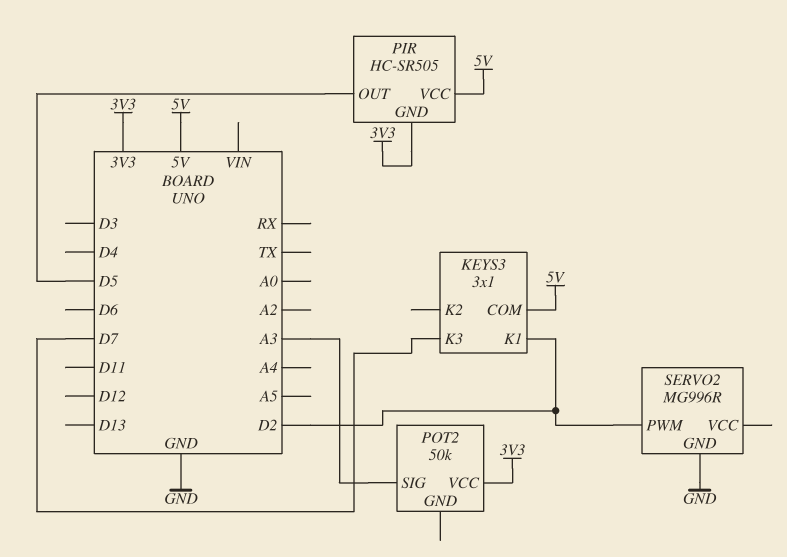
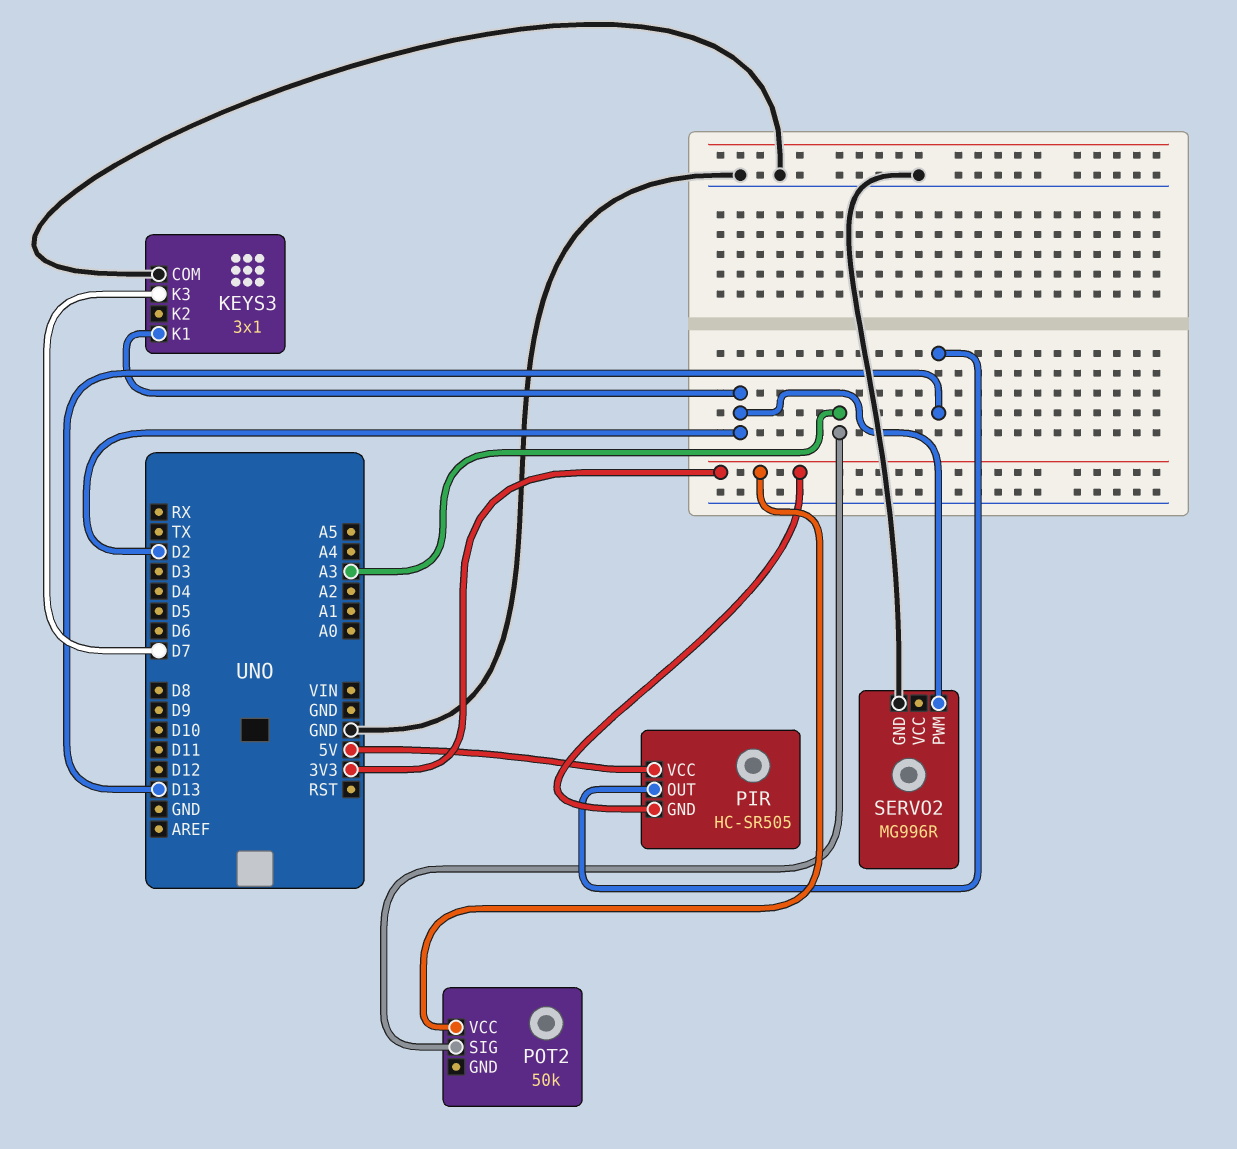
KEYS3 pin COM: 5V -> GND
PIR pin OUT: D5 -> D13

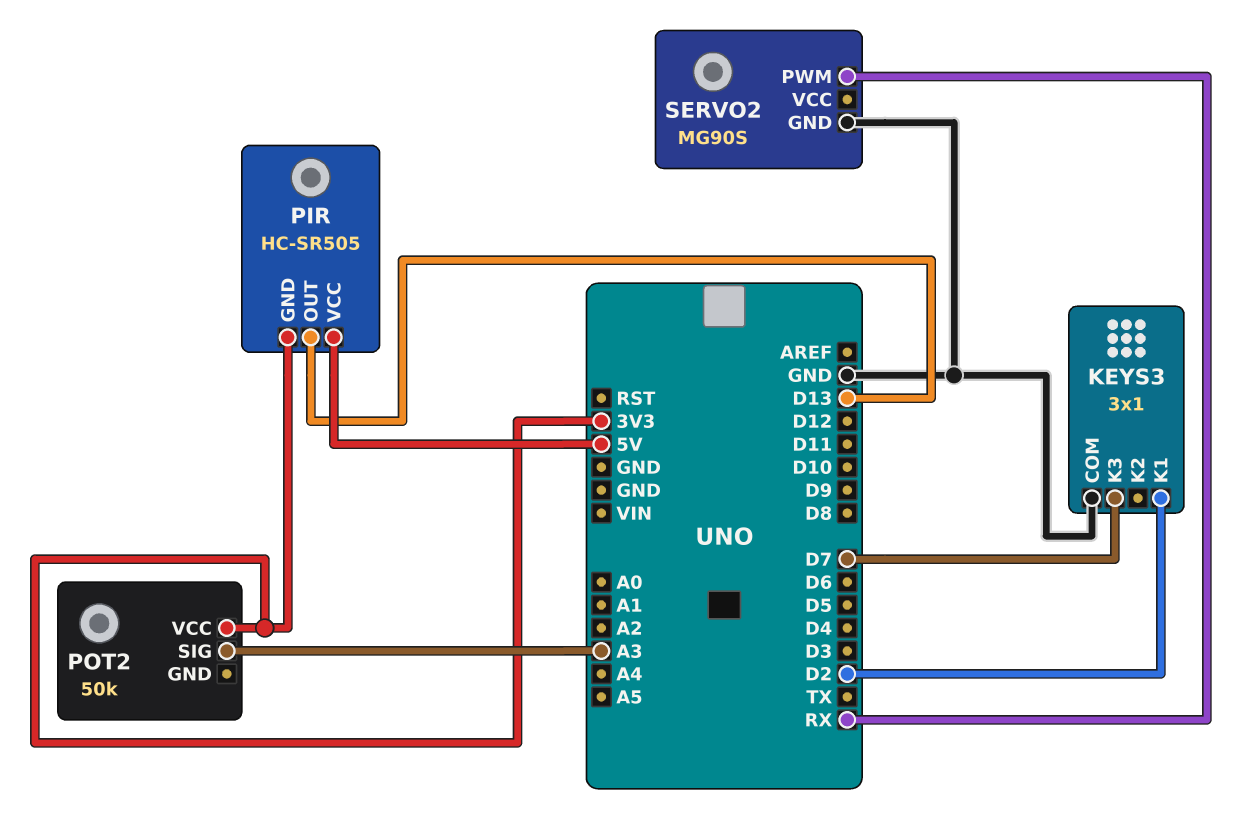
SERVO2: MG996R -> MG90S
SERVO2 pin PWM: D2 -> RX

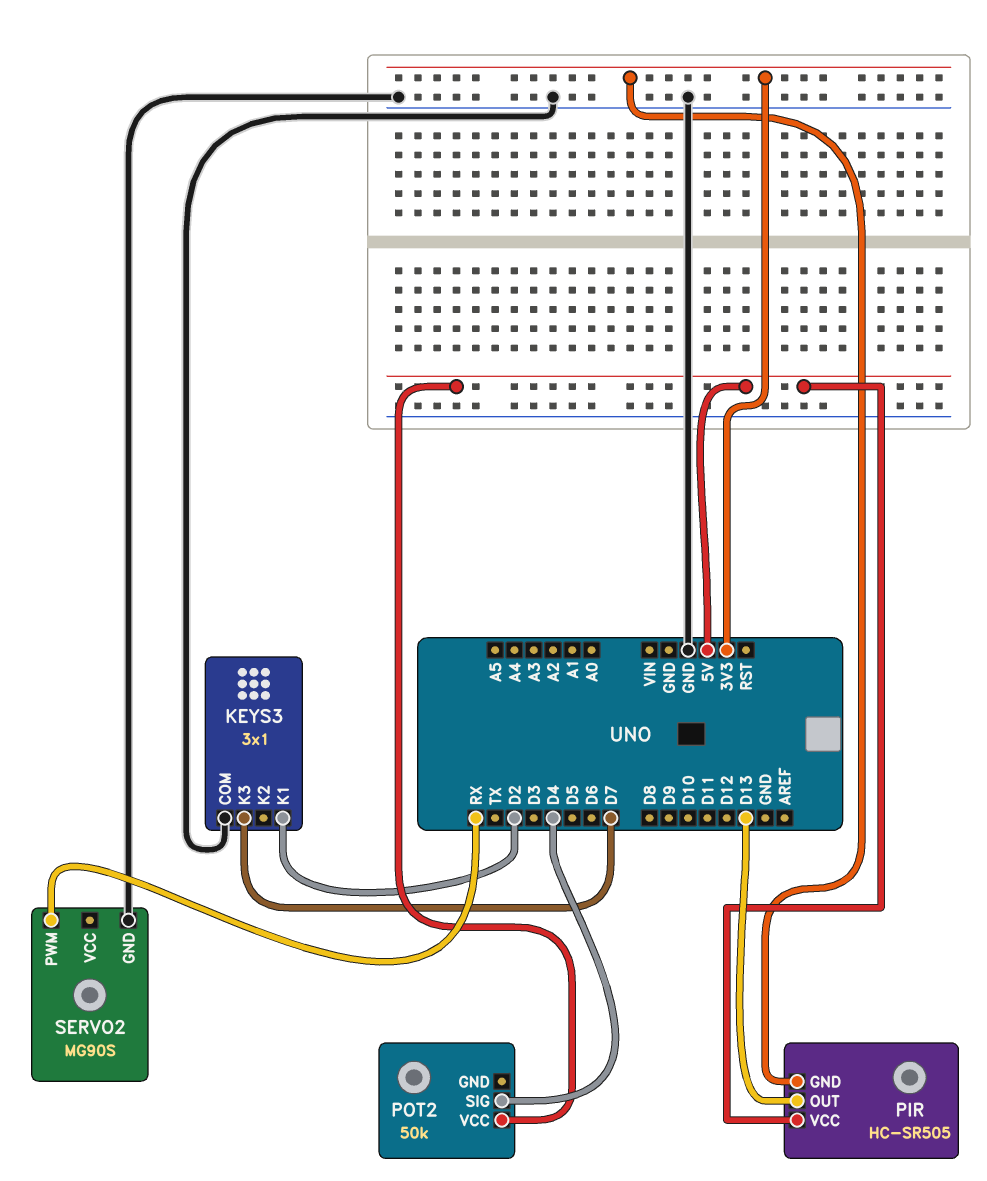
POT2 pin SIG: A3 -> D4
POT2 pin VCC: 3V3 -> 5V

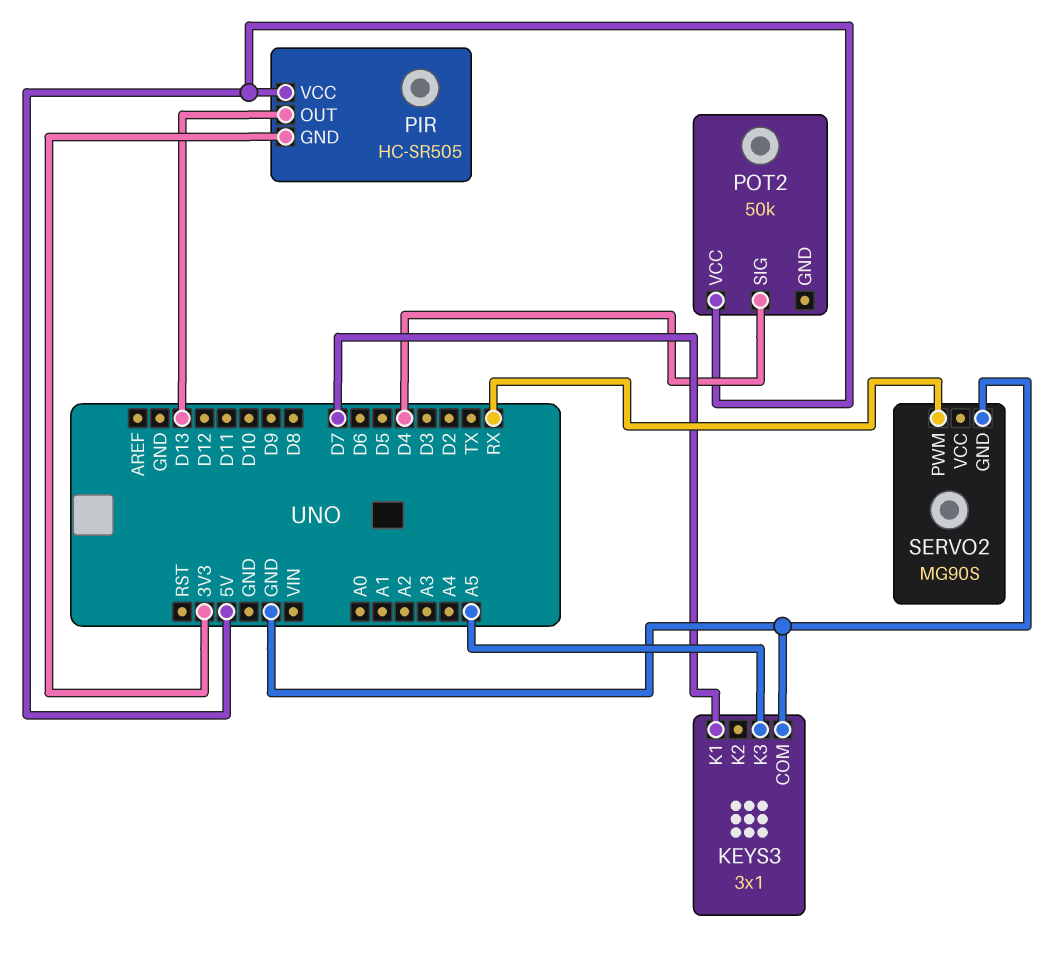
KEYS3 pin K1: D2 -> D7
KEYS3 pin K3: D7 -> A5

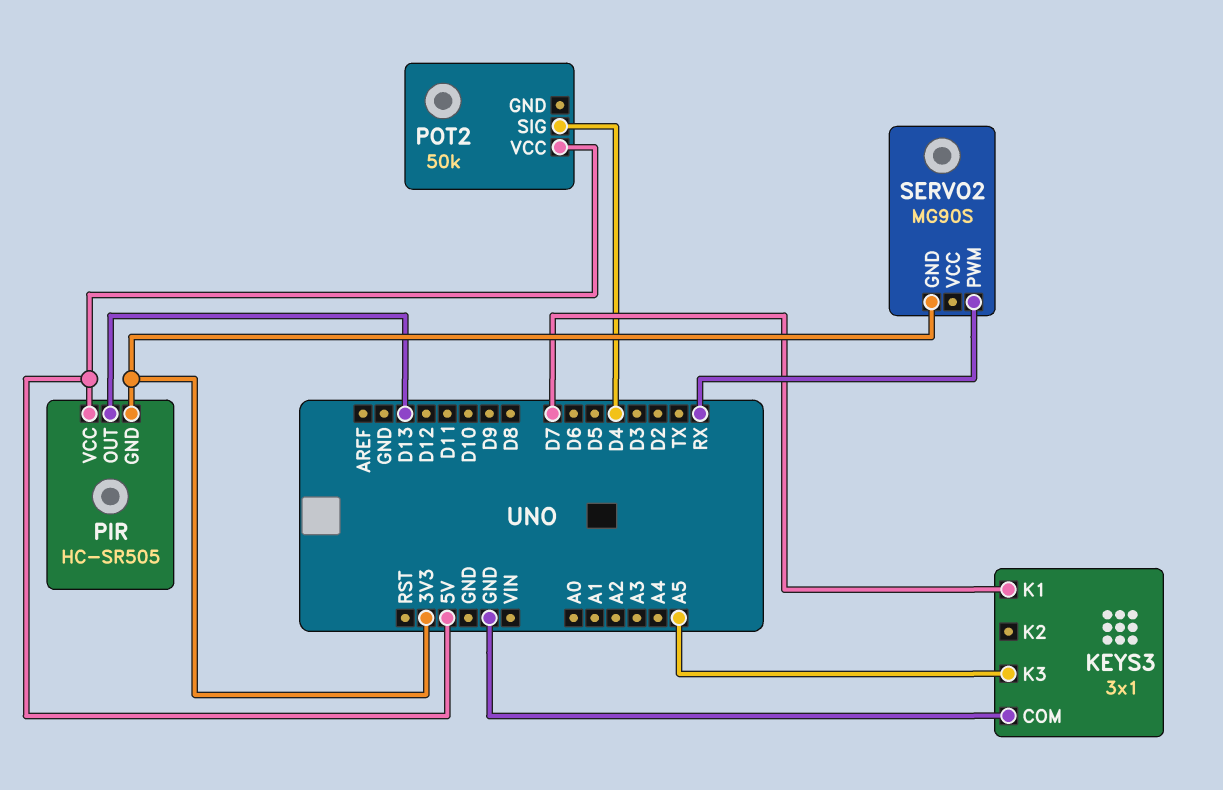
SERVO2 pin GND: GND -> 3V3

